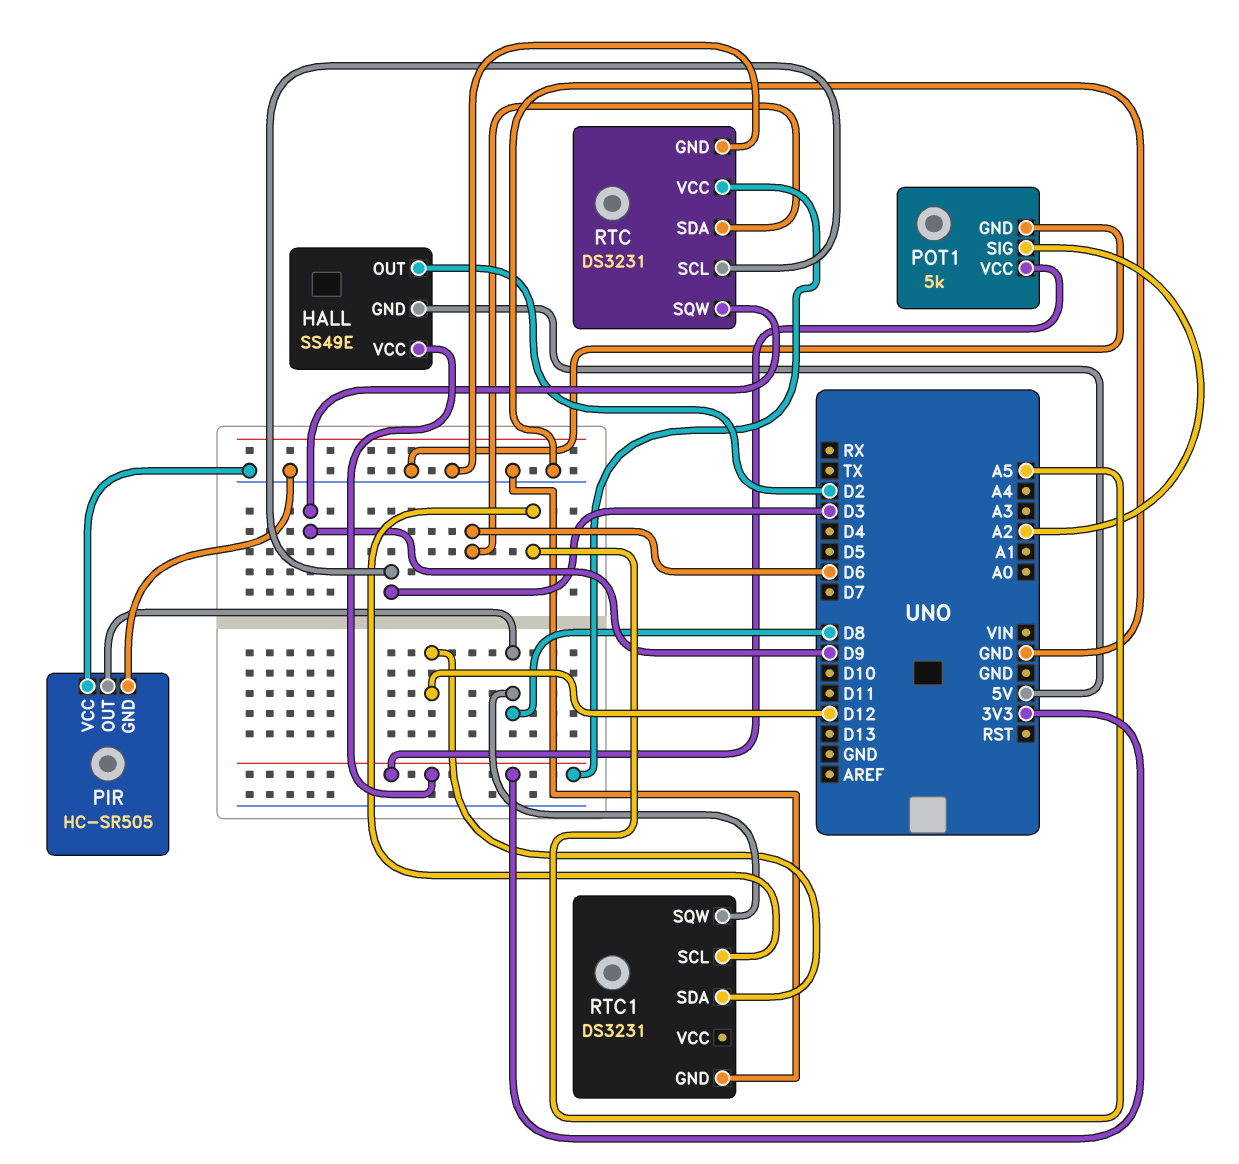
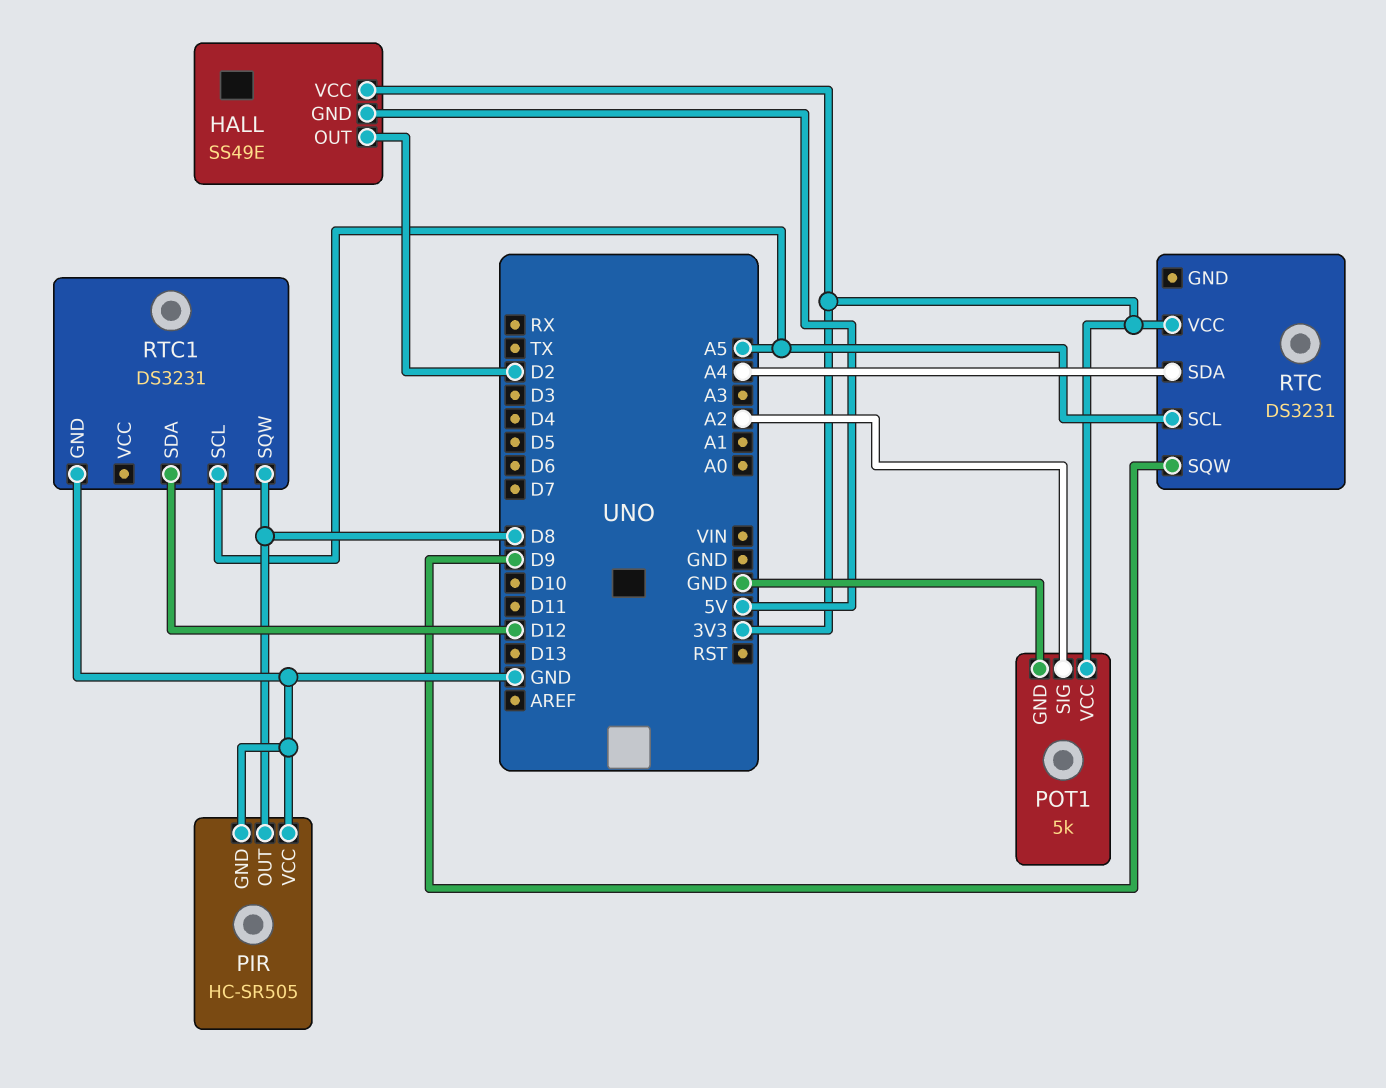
RTC pin GND: GND -> none
RTC pin SCL: D3 -> A5
RTC pin SDA: D6 -> A4

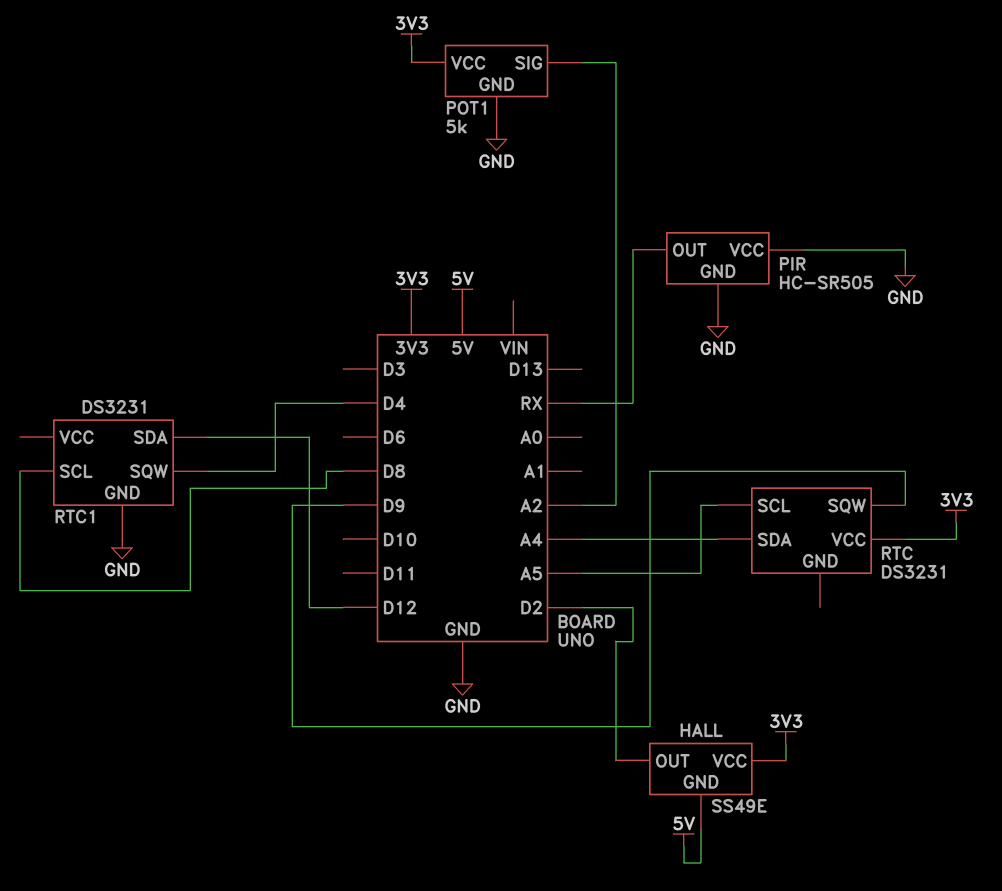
PIR pin OUT: D8 -> RX
RTC1 pin SCL: A5 -> D8
RTC1 pin SQW: D8 -> D4

